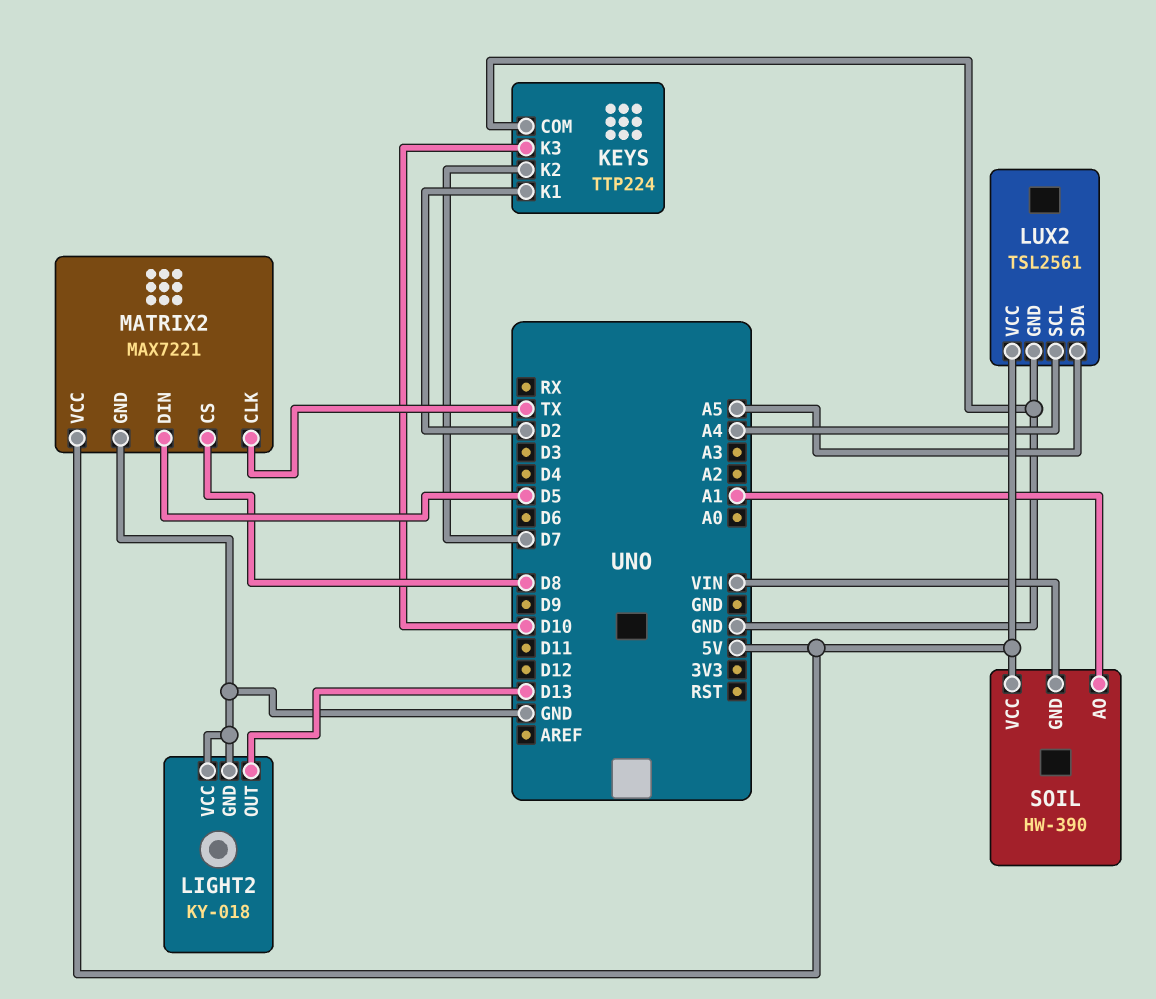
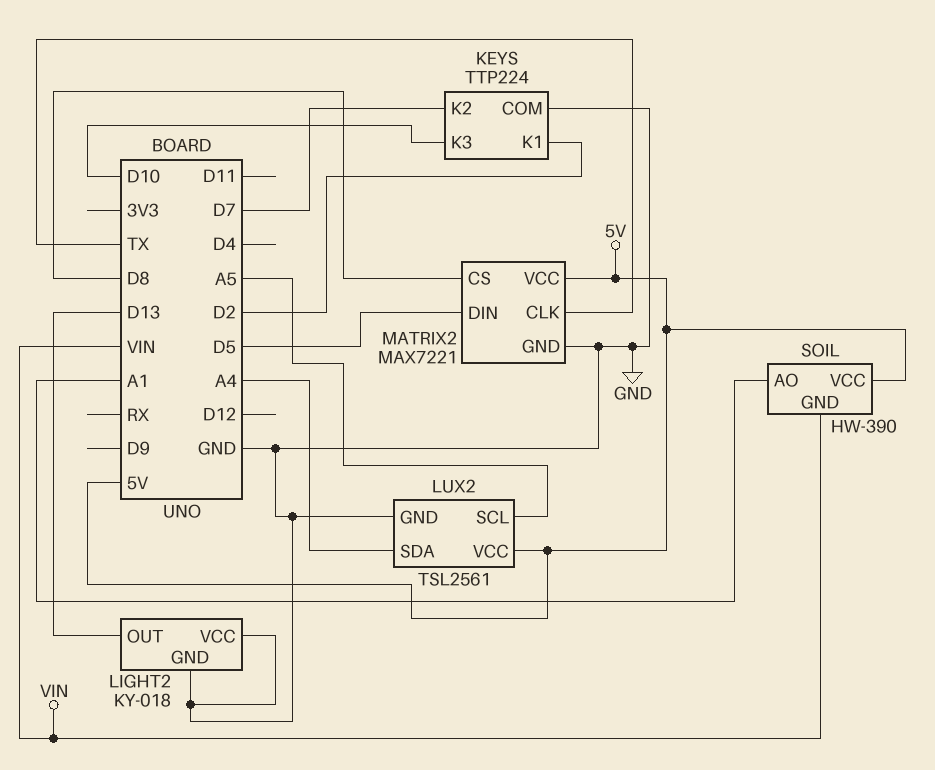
LUX2 pin SCL: A4 -> A5
LUX2 pin SDA: A5 -> A4

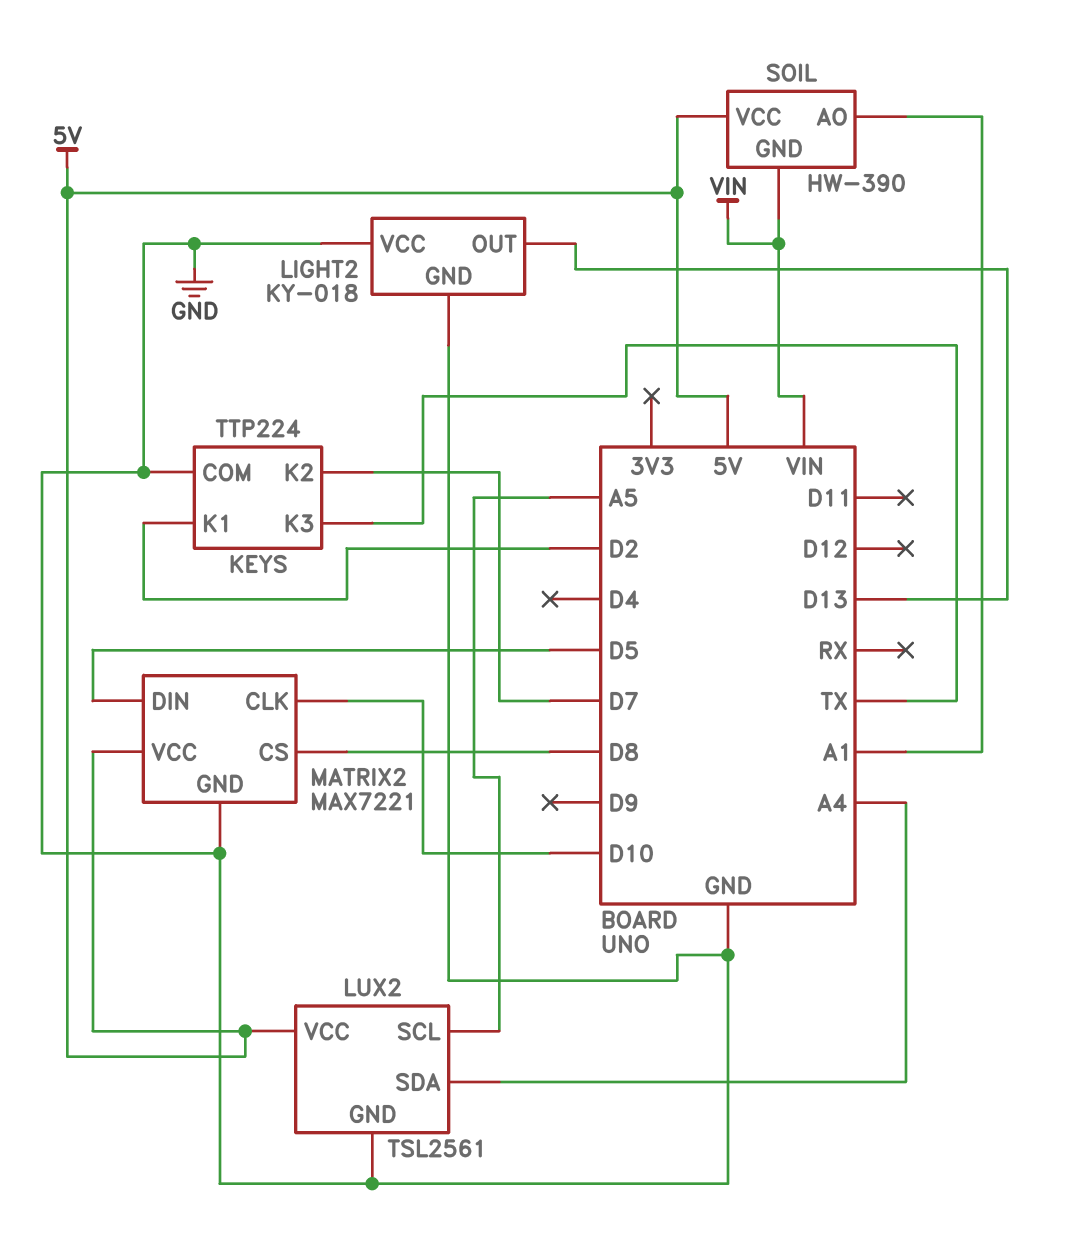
KEYS pin K3: D10 -> TX
MATRIX2 pin CLK: TX -> D10

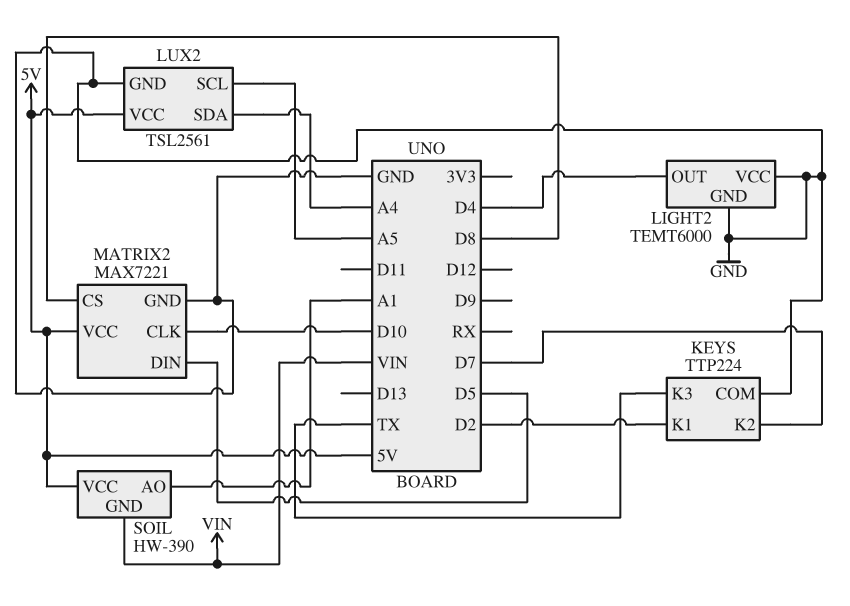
LIGHT2: KY-018 -> TEMT6000
LIGHT2 pin OUT: D13 -> D4

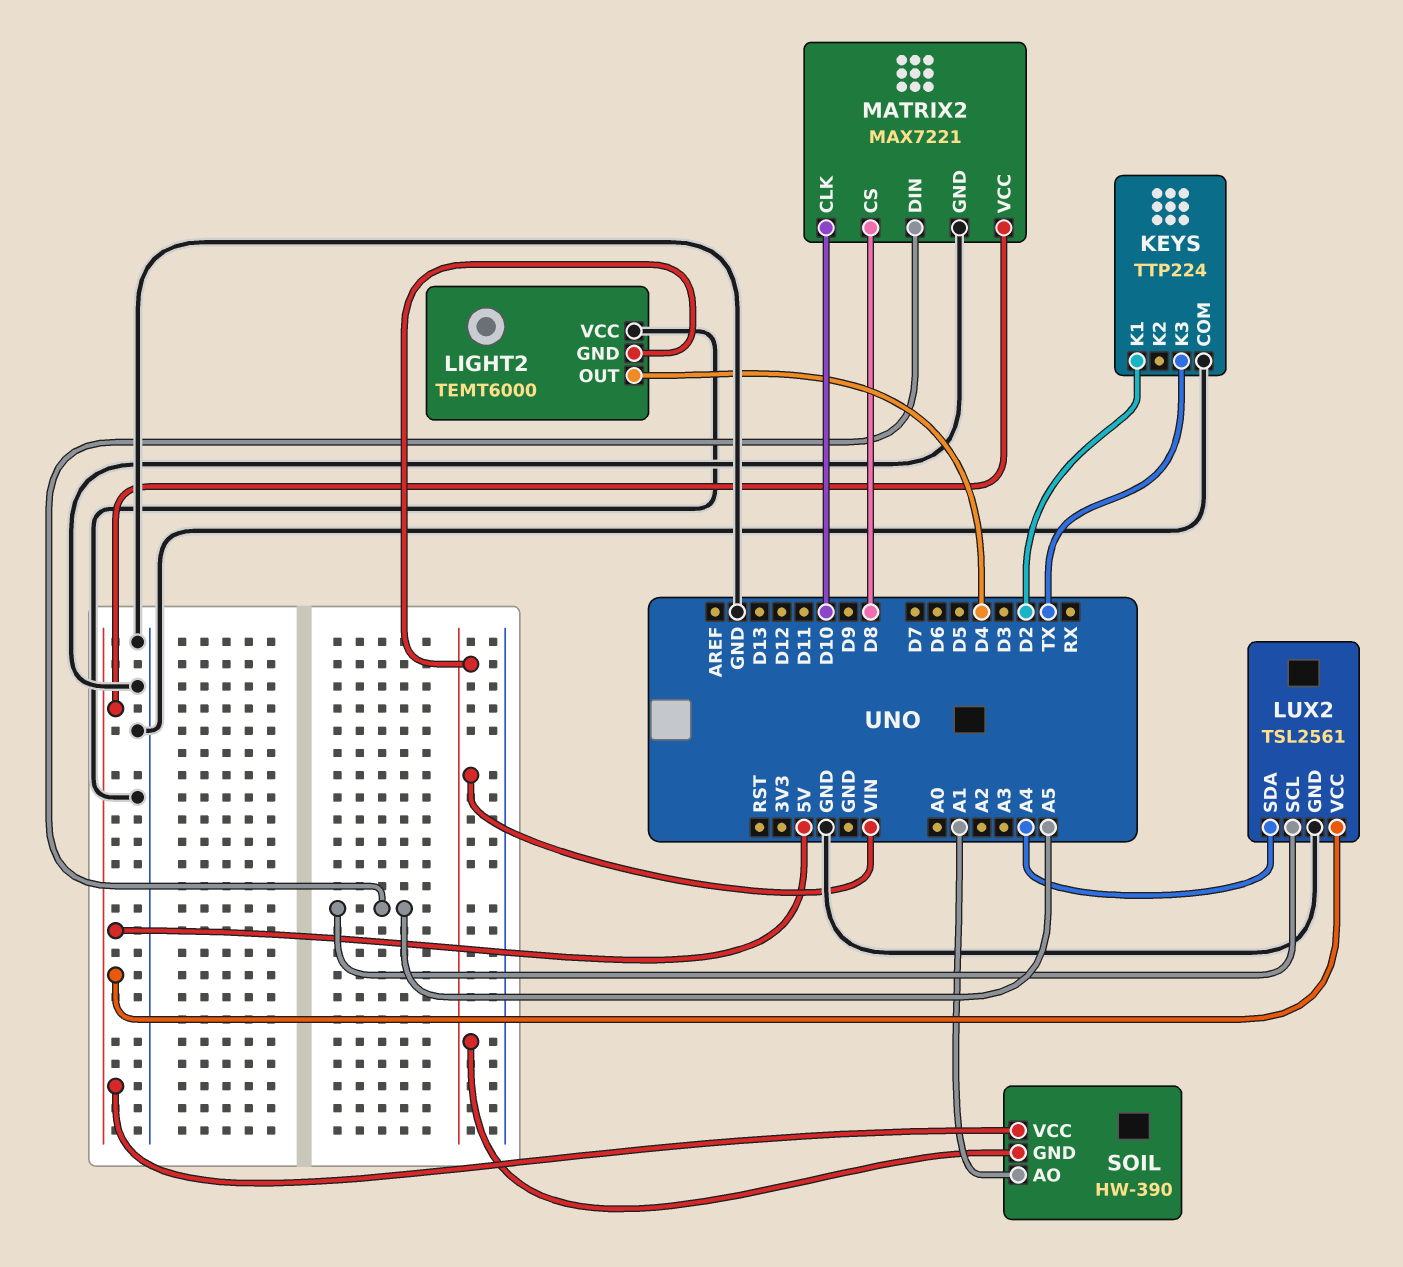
KEYS pin K2: D7 -> none
LIGHT2 pin GND: GND -> VIN
MATRIX2 pin DIN: D5 -> A5

